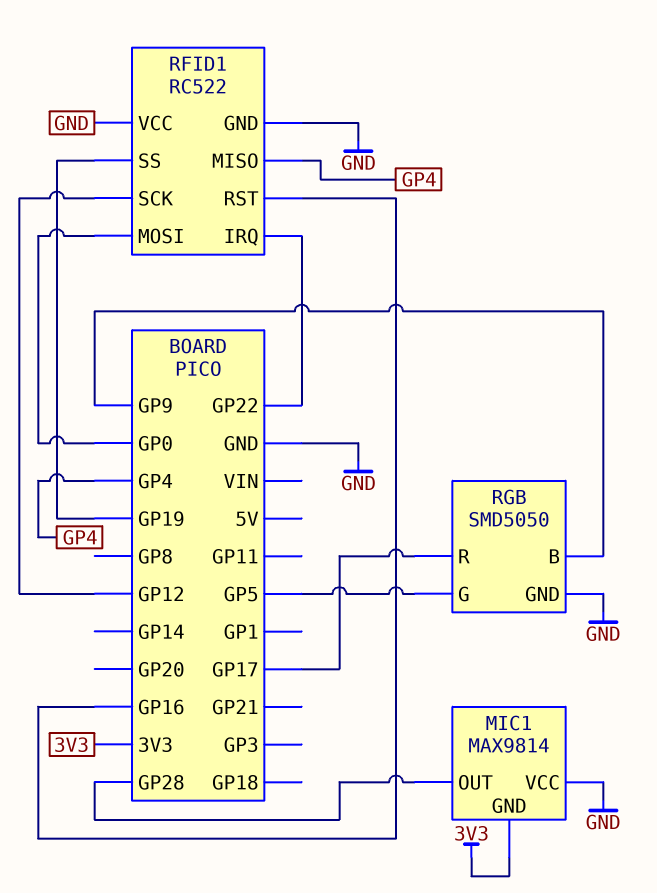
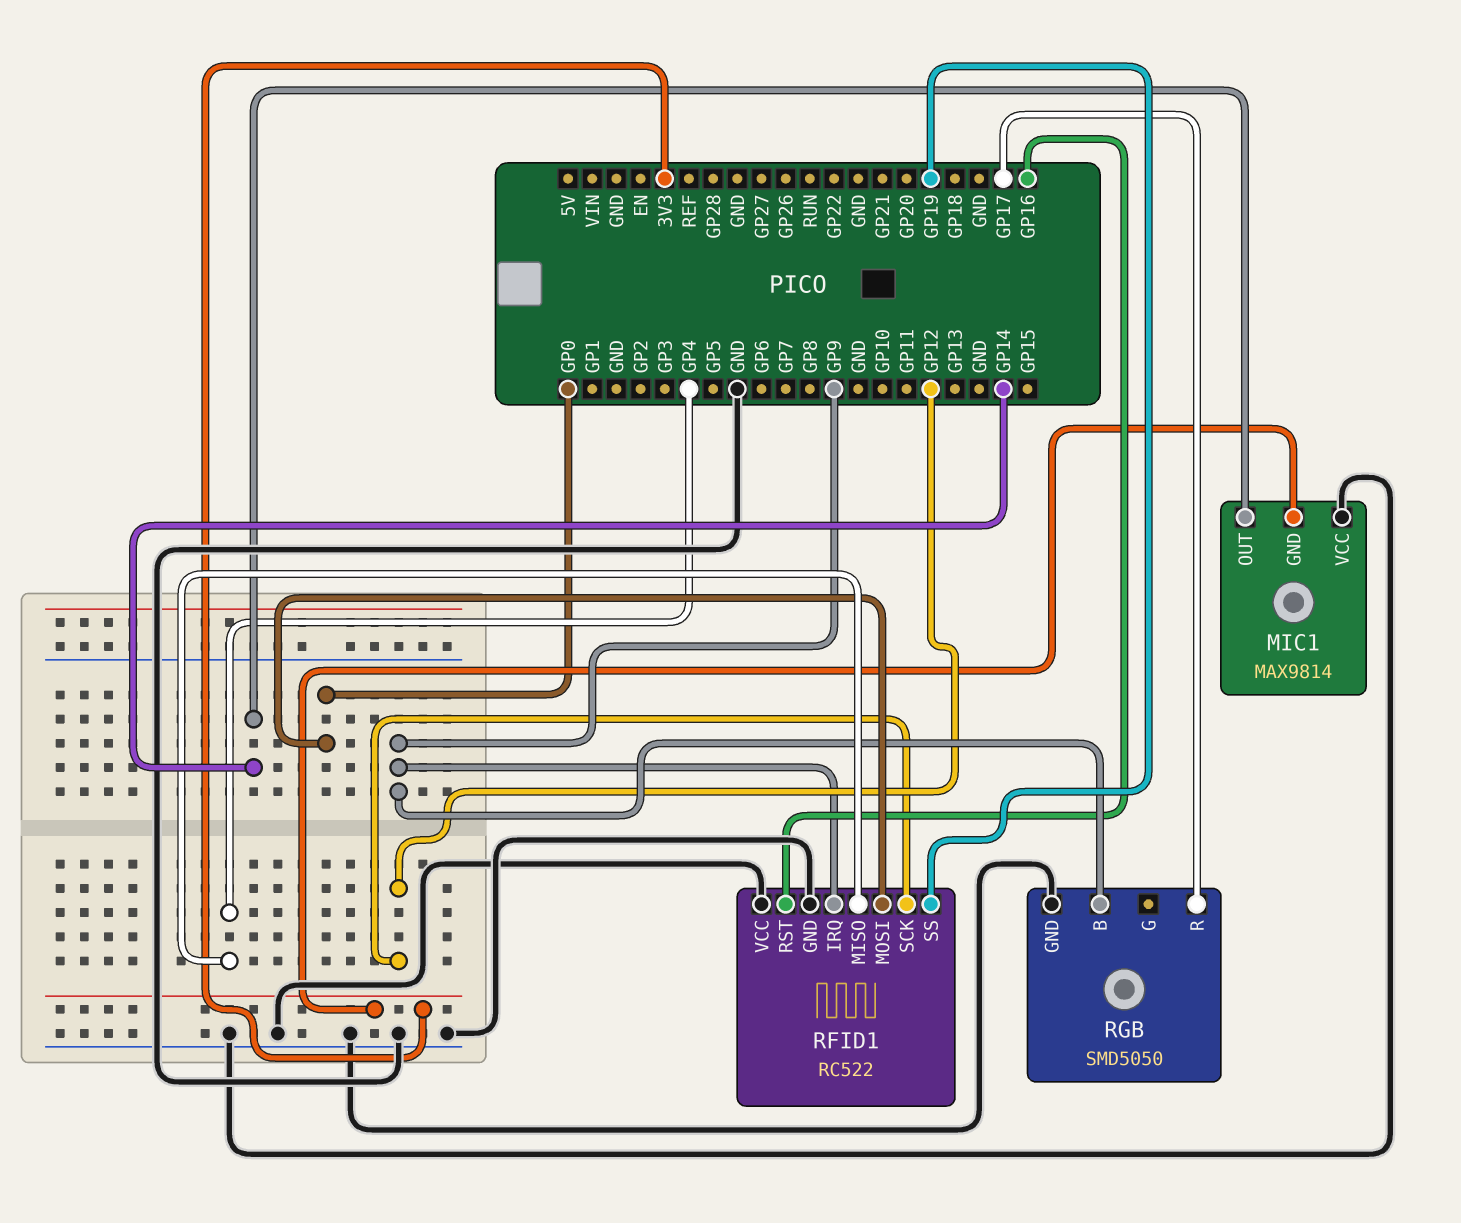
MIC1 pin OUT: GP28 -> GP14
RFID1 pin IRQ: GP22 -> GP9
RGB pin G: GP5 -> none

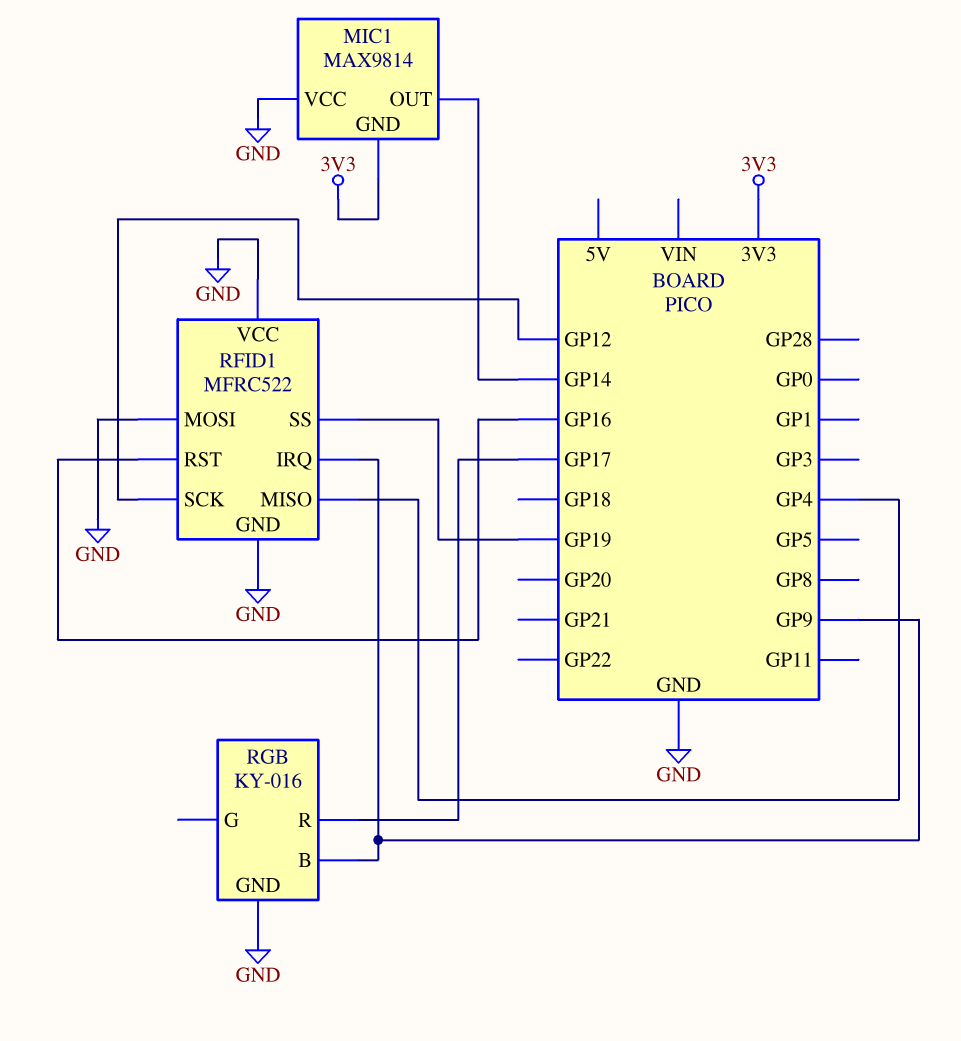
RFID1: RC522 -> MFRC522
RFID1 pin MOSI: GP0 -> GND
RGB: SMD5050 -> KY-016

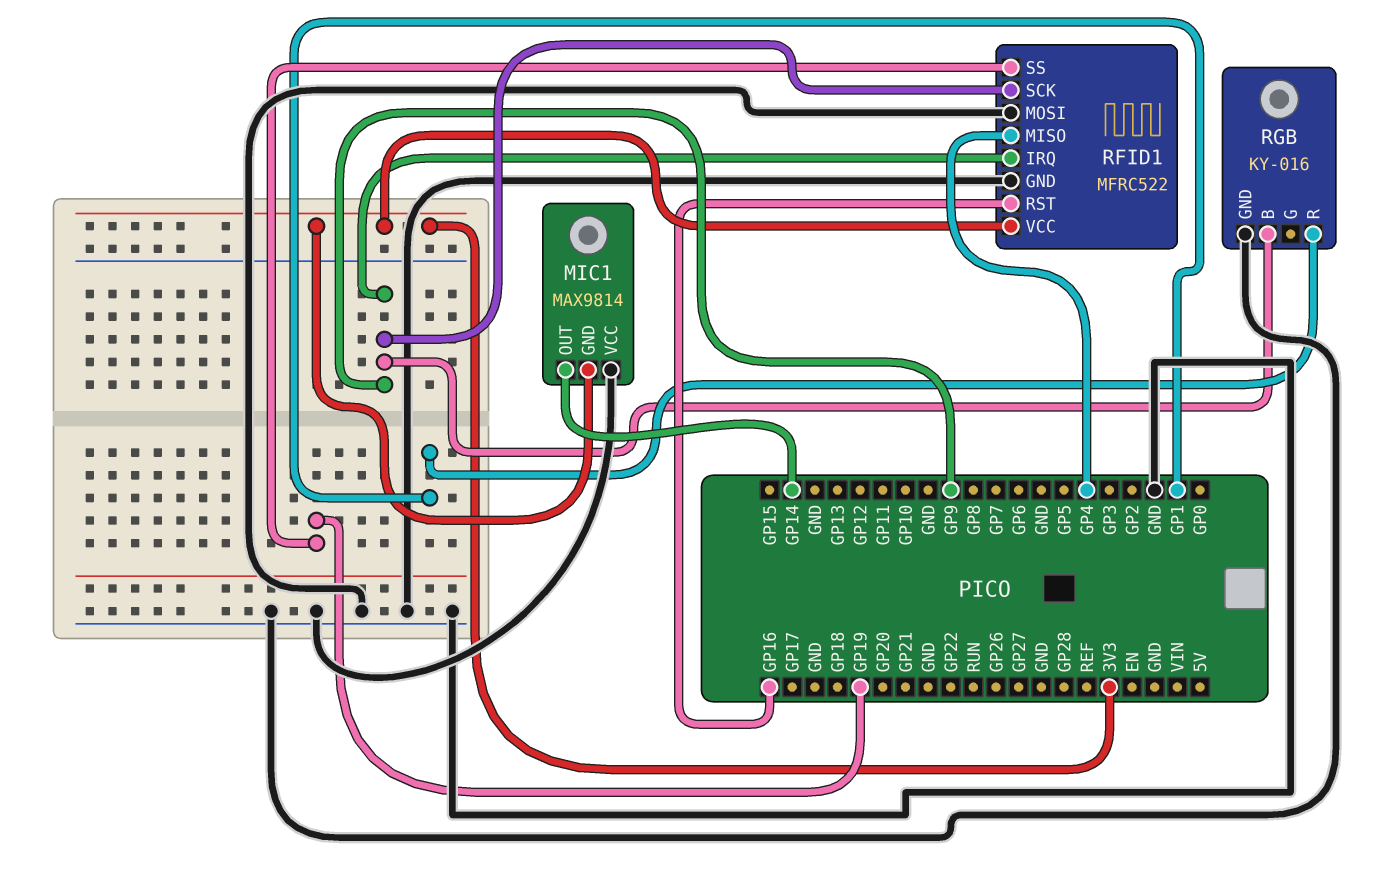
RFID1 pin SCK: GP12 -> GP9
RFID1 pin VCC: GND -> 3V3
RGB pin R: GP17 -> GP1

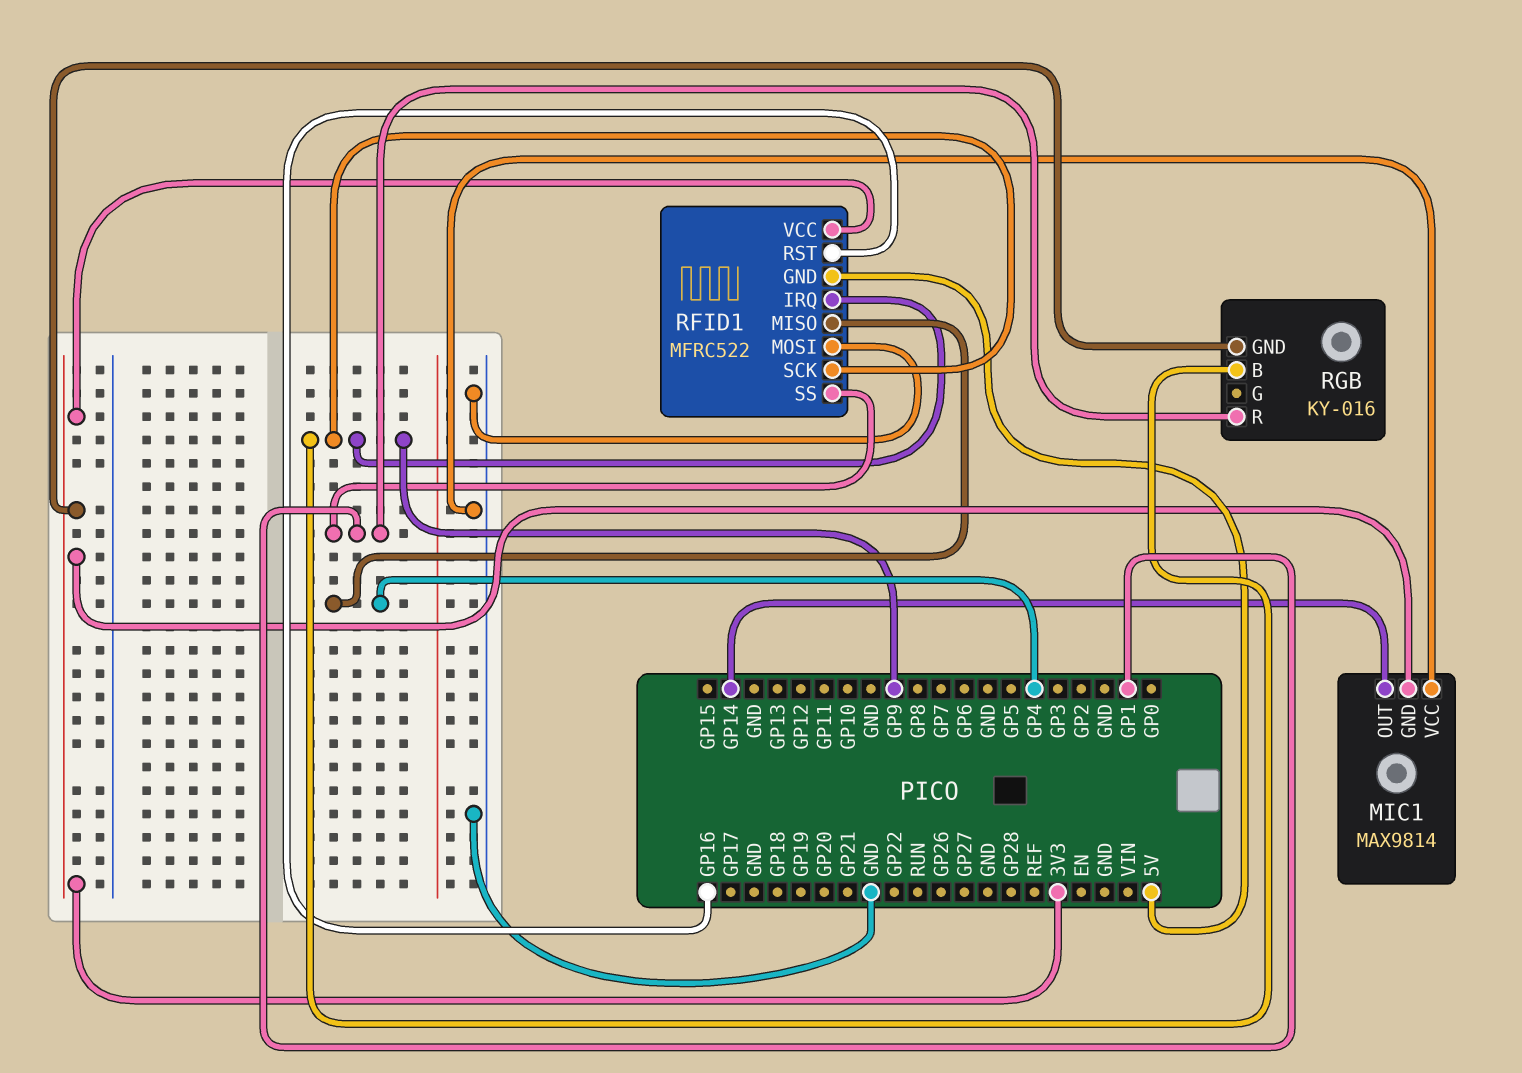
RFID1 pin GND: GND -> 5V
RFID1 pin SS: GP19 -> GP1
RGB pin GND: GND -> 3V3

